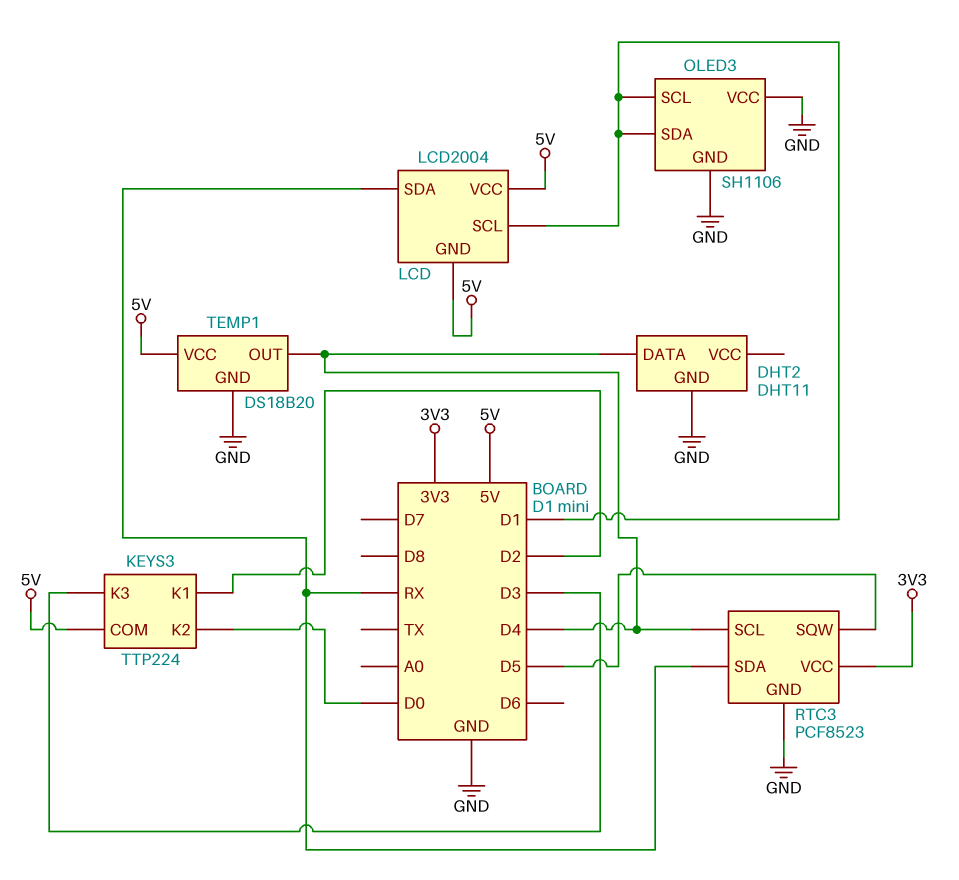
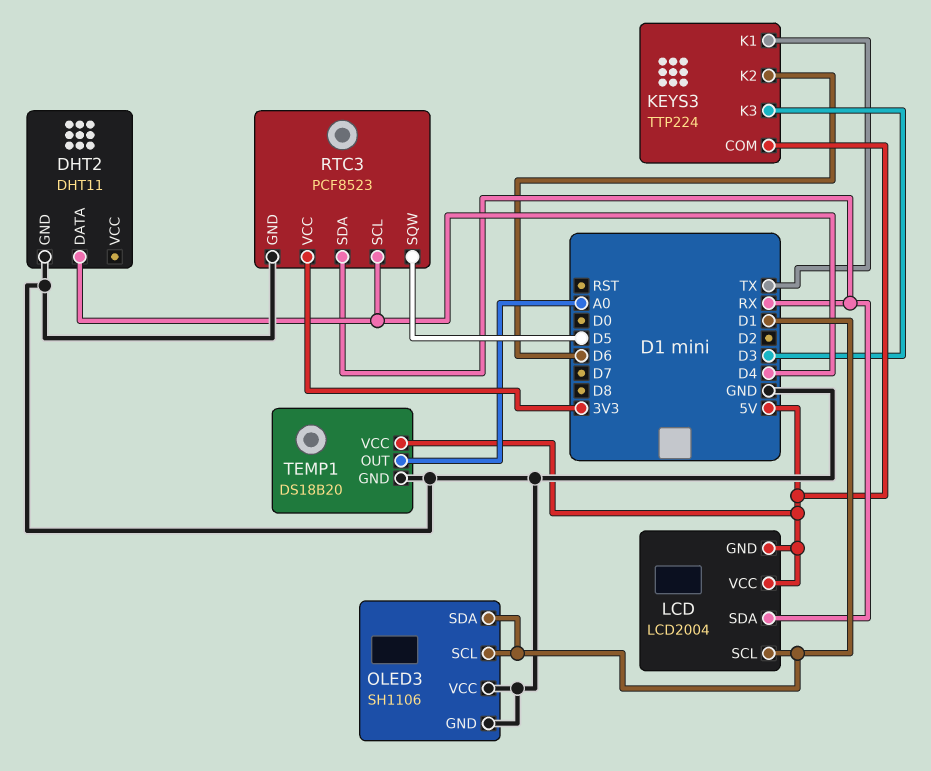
KEYS3 pin K1: D2 -> TX
KEYS3 pin K2: D0 -> D6
TEMP1 pin OUT: D4 -> A0

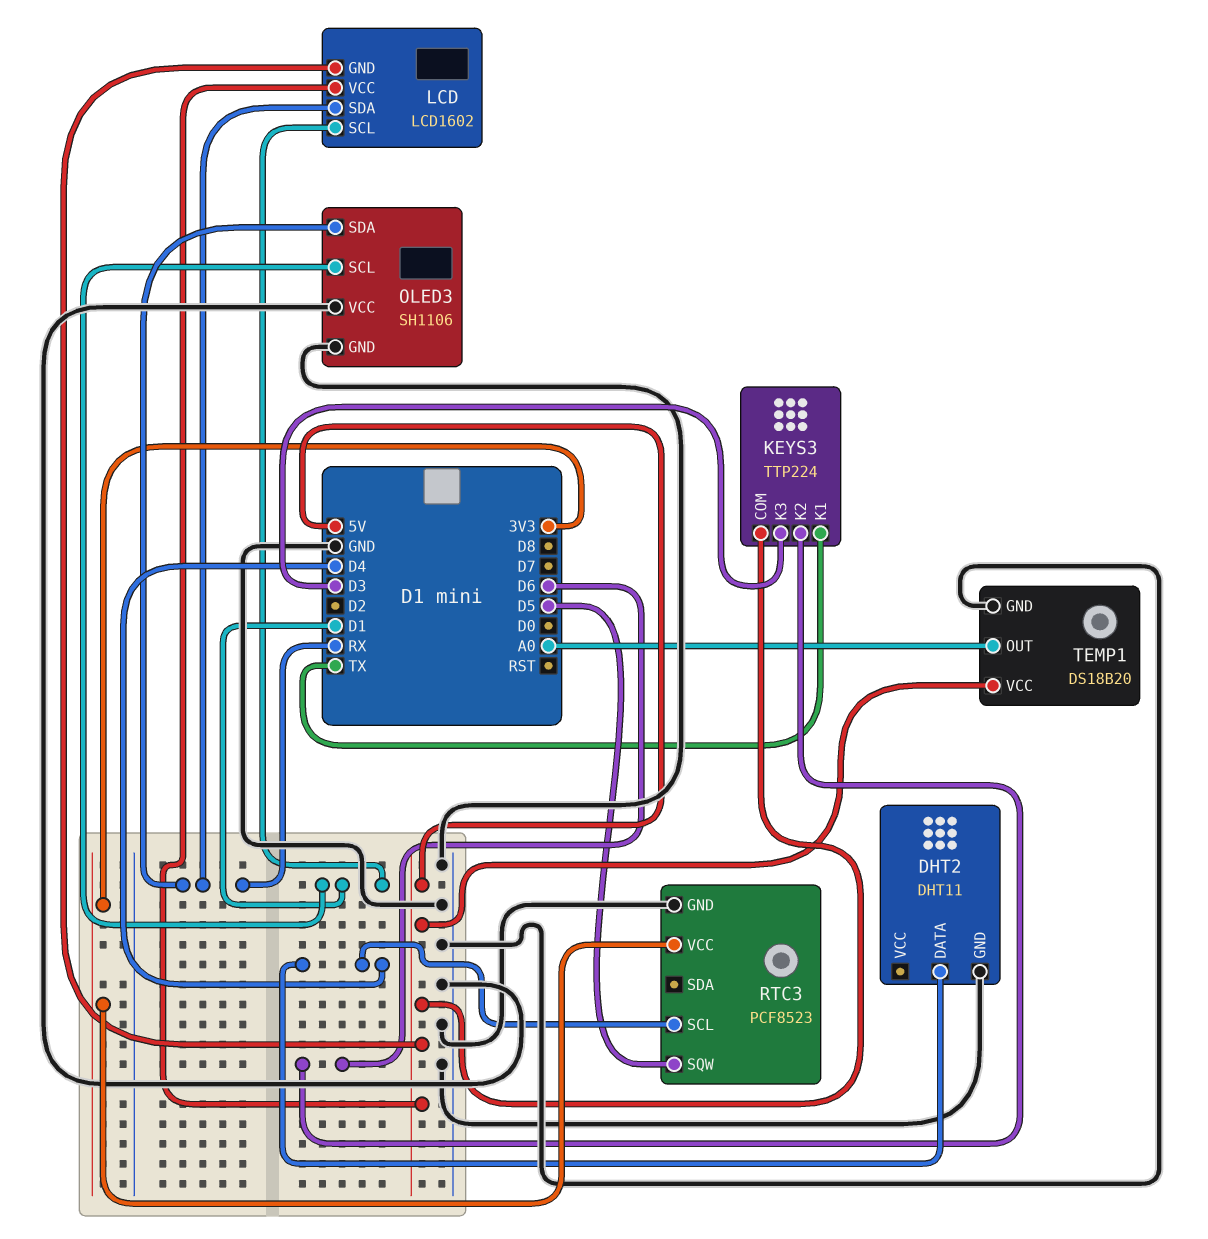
LCD: LCD2004 -> LCD1602
OLED3 pin SDA: D1 -> RX
RTC3 pin SDA: RX -> none

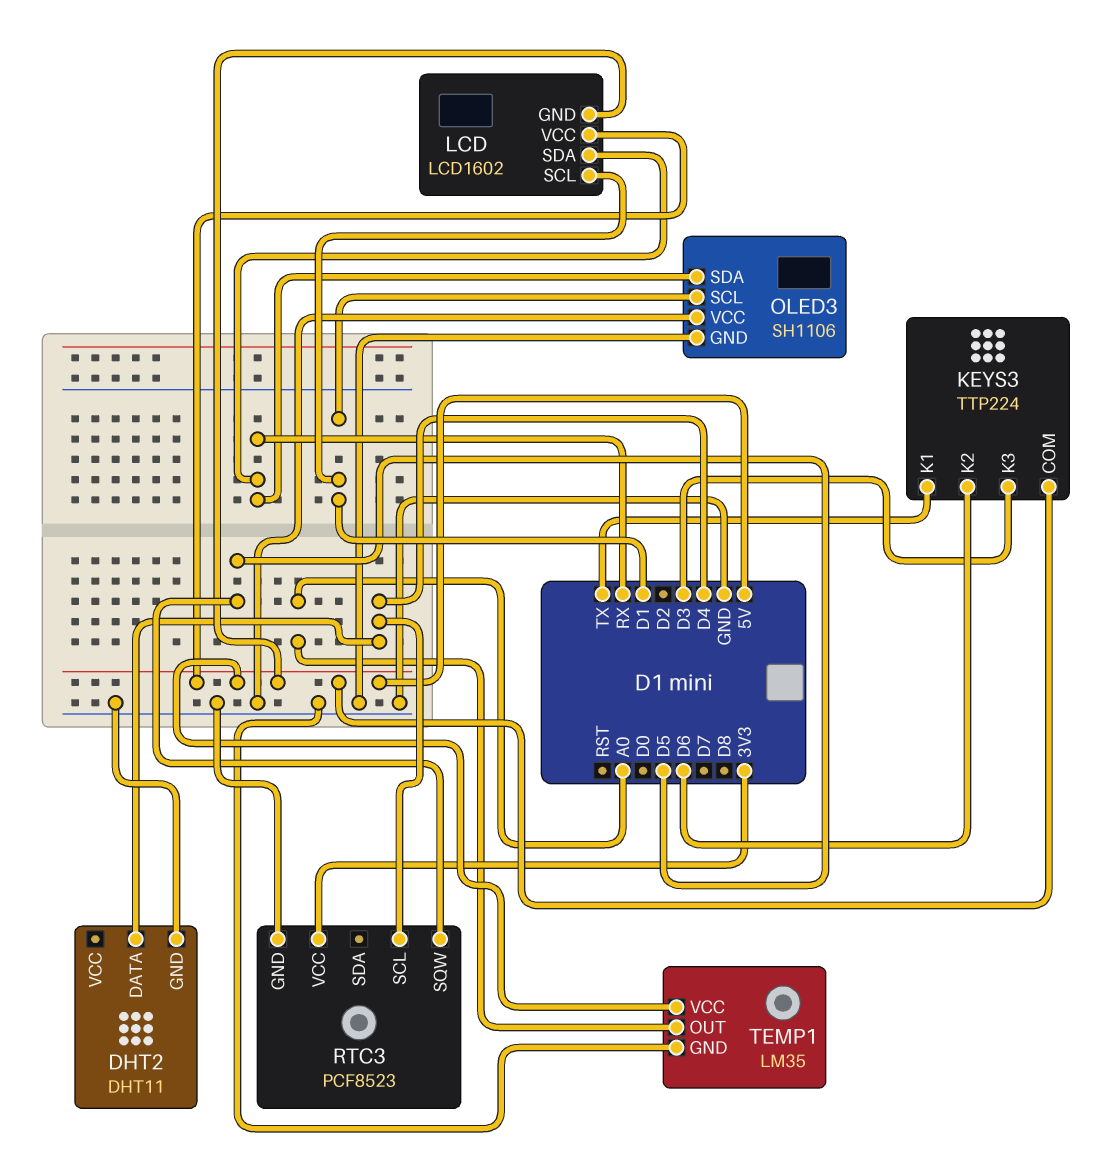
TEMP1: DS18B20 -> LM35

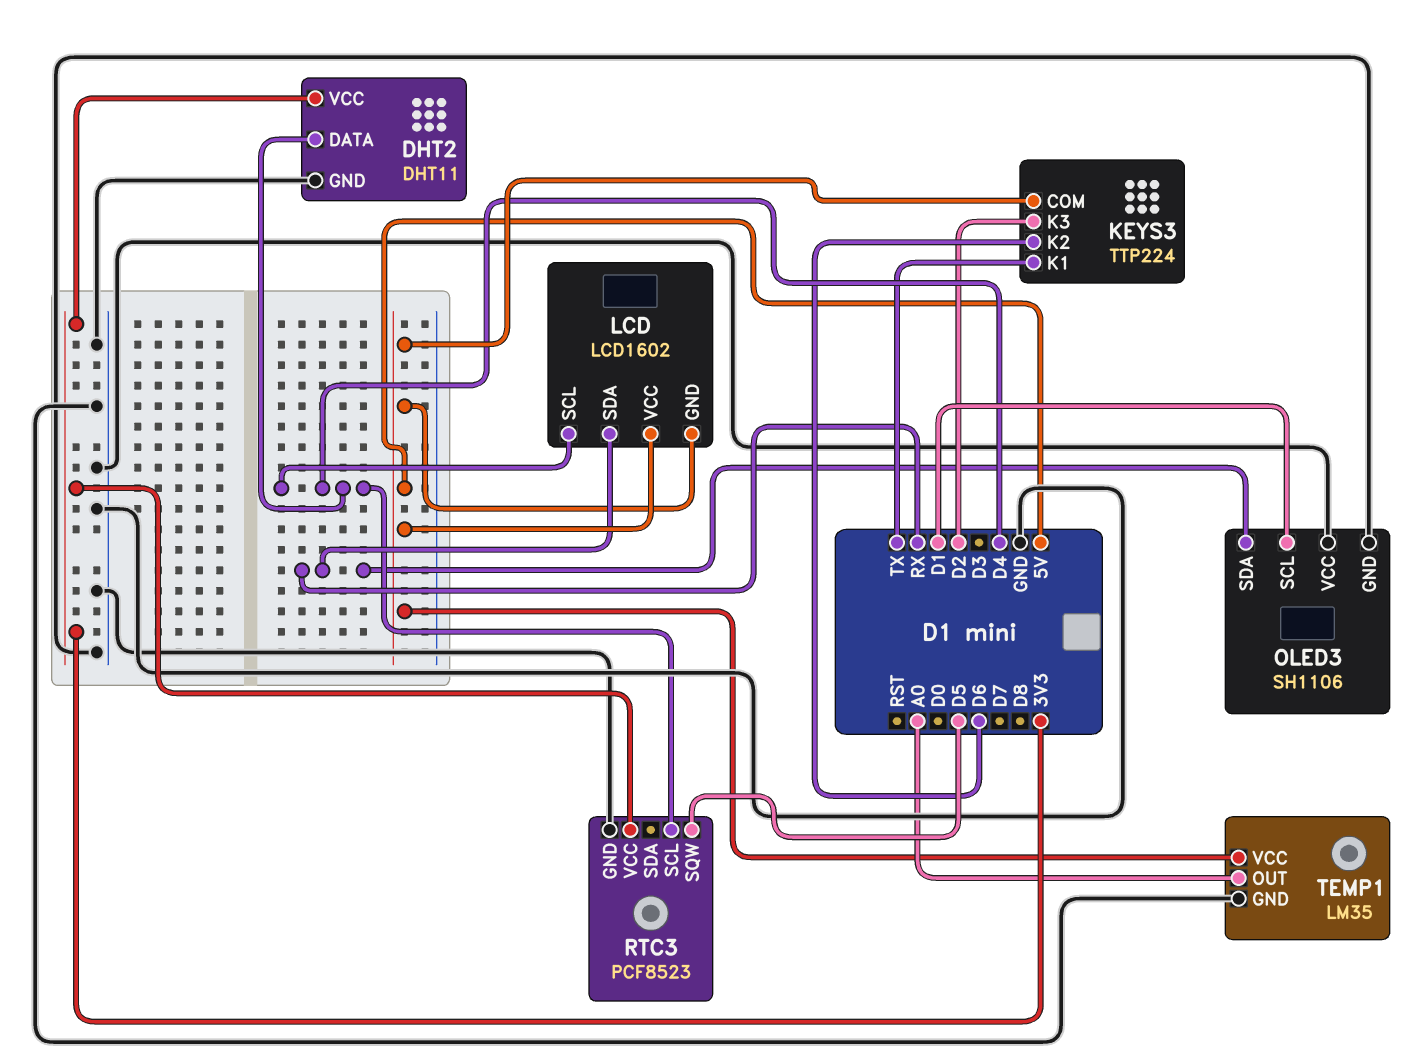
DHT2 pin VCC: none -> 3V3
KEYS3 pin K3: D3 -> D2
LCD pin SCL: D1 -> D4

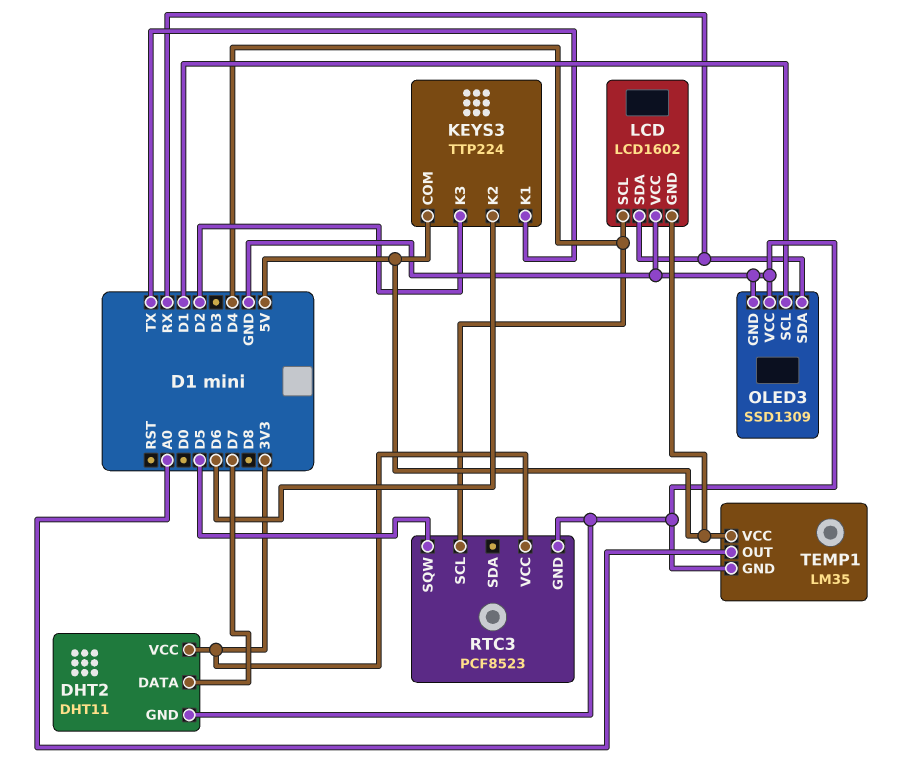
DHT2 pin DATA: D4 -> D7
LCD pin VCC: 5V -> GND
OLED3: SH1106 -> SSD1309

